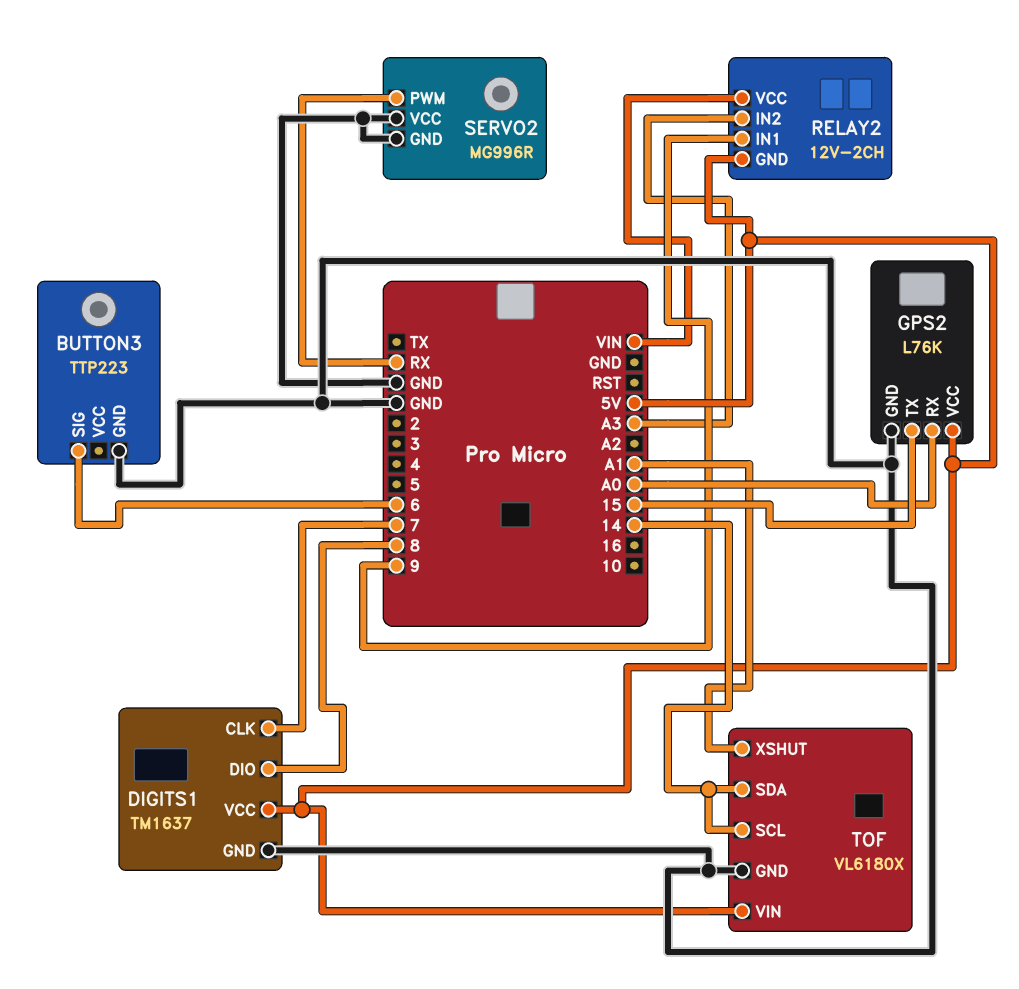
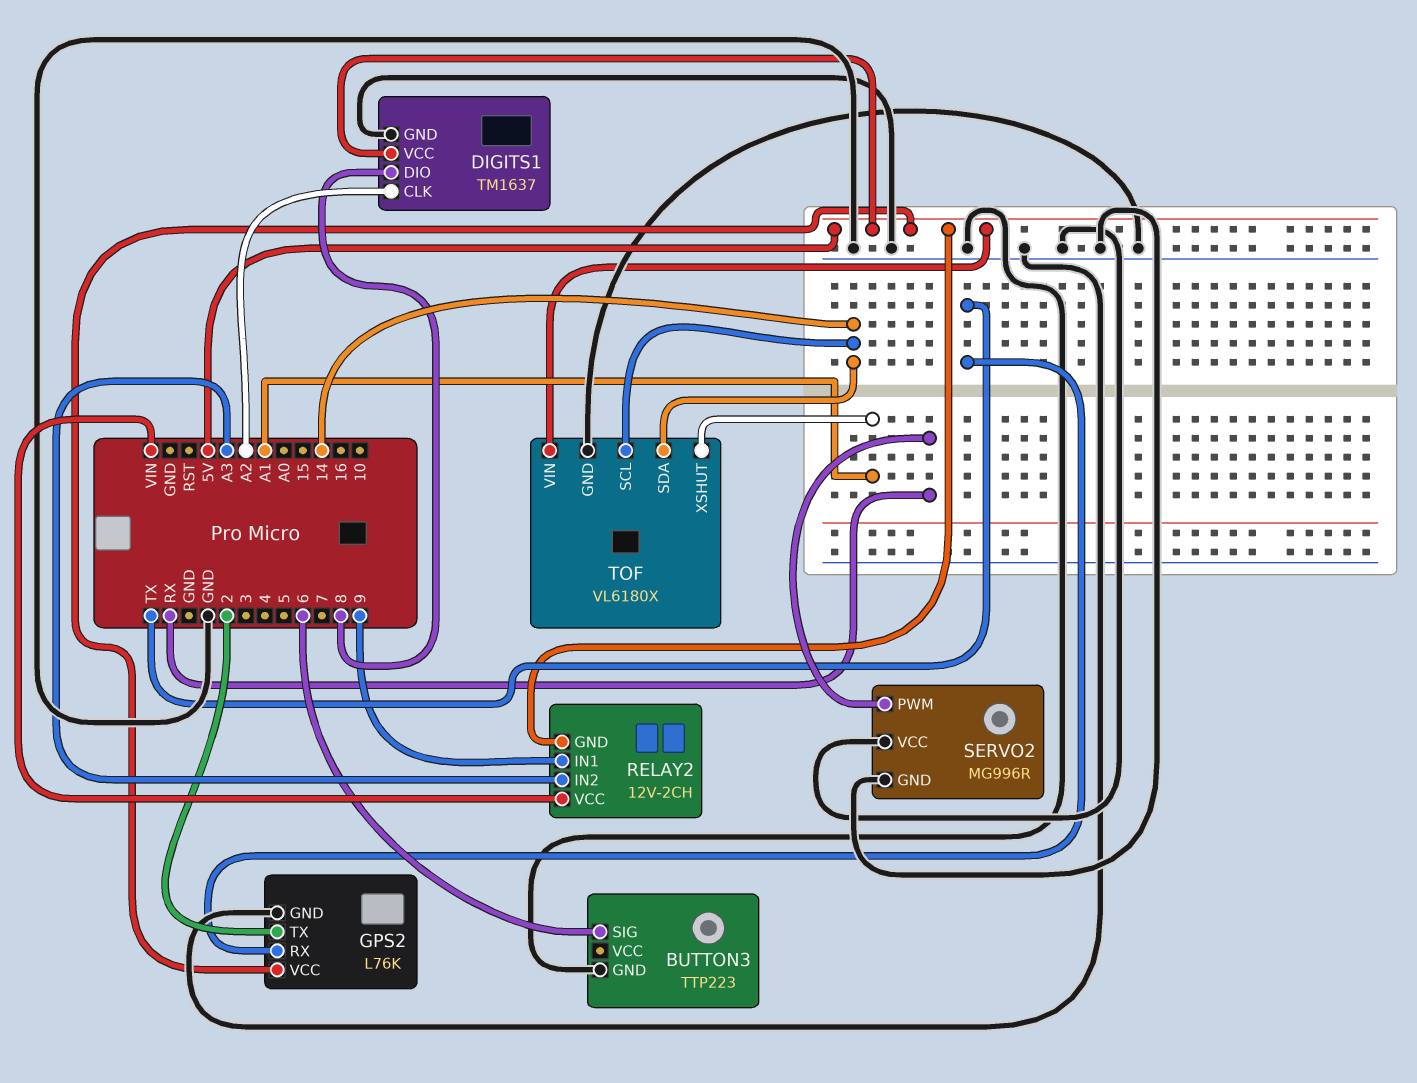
DIGITS1 pin CLK: 7 -> A2
GPS2 pin RX: A0 -> TX
GPS2 pin TX: 15 -> 2

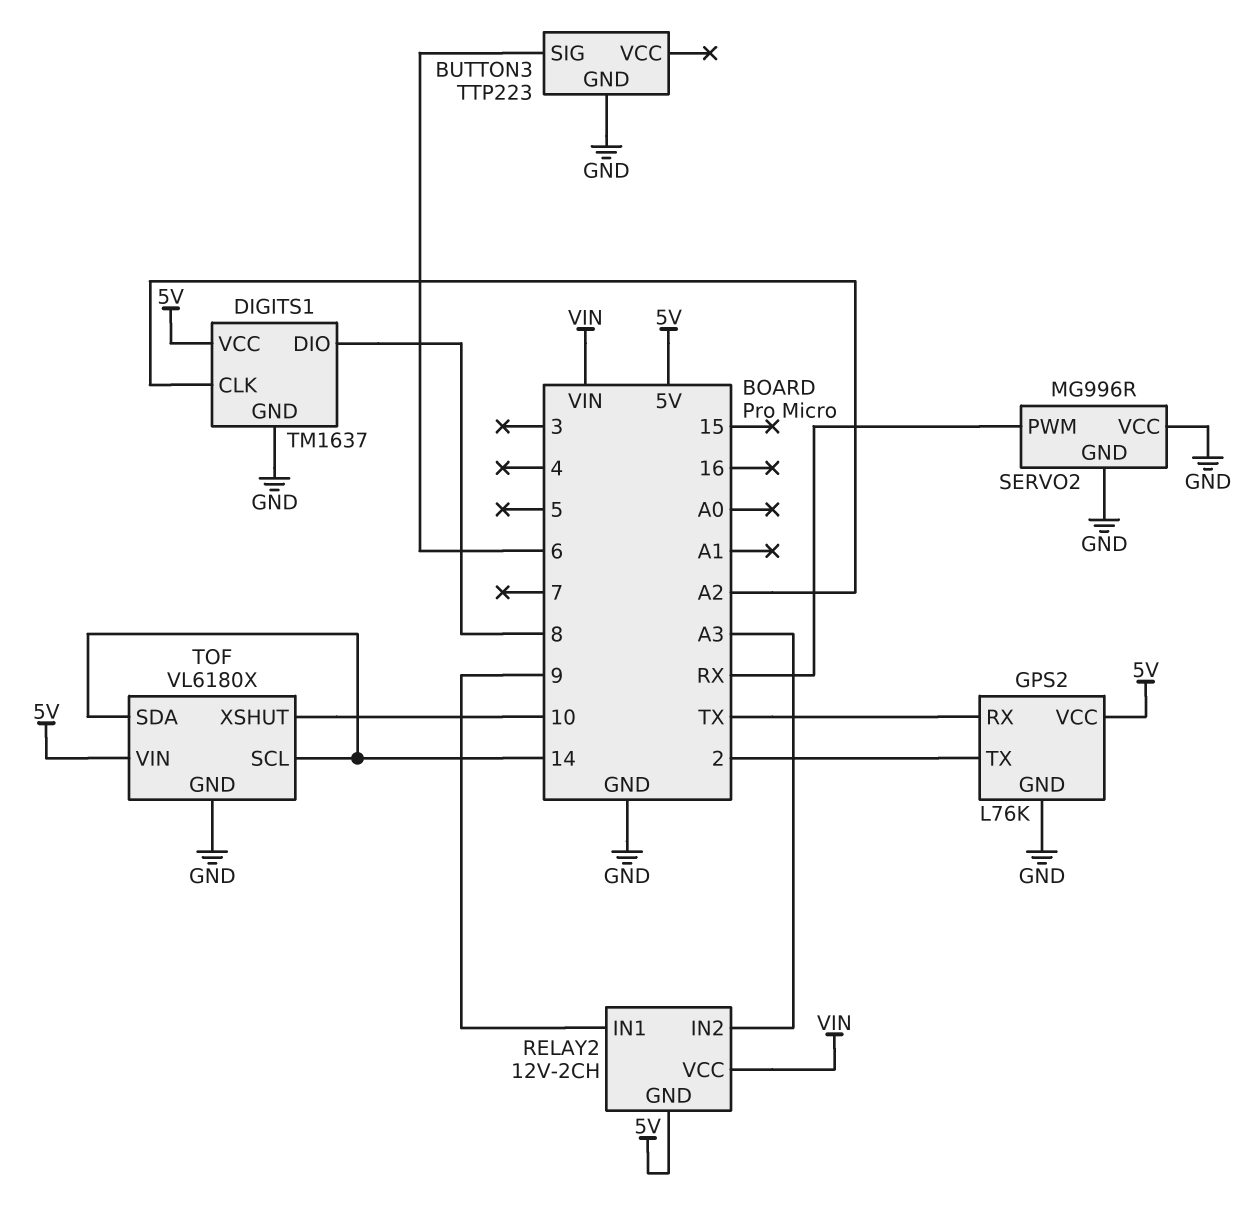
TOF pin XSHUT: A1 -> 10

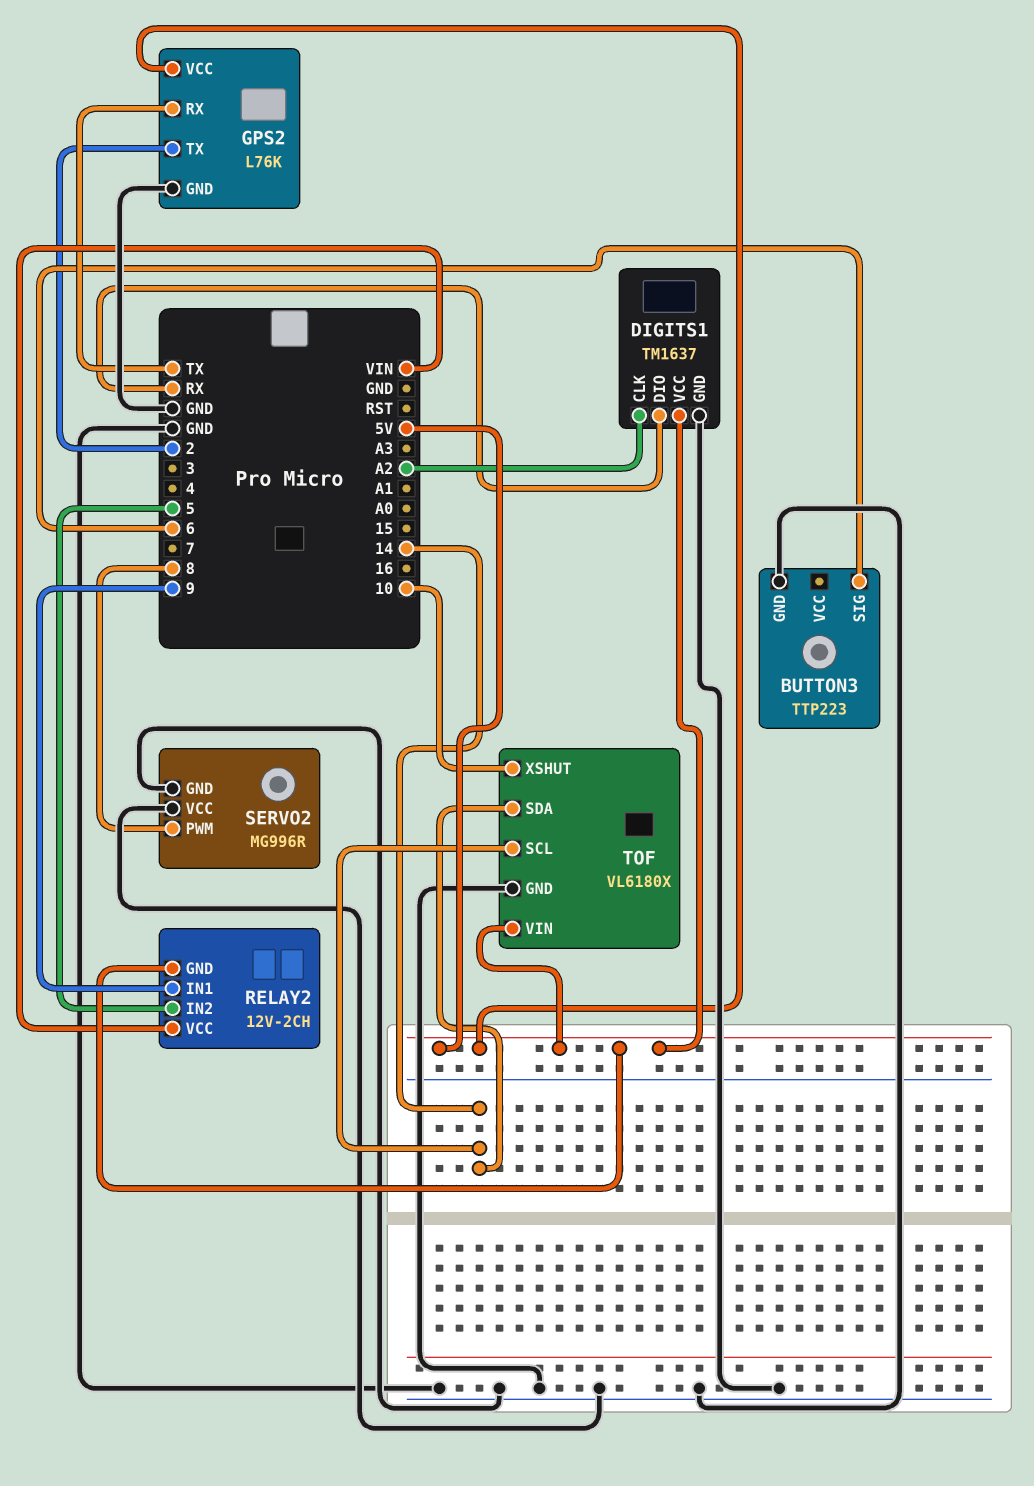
DIGITS1 pin DIO: 8 -> RX
RELAY2 pin IN2: A3 -> 5
SERVO2 pin PWM: RX -> 8

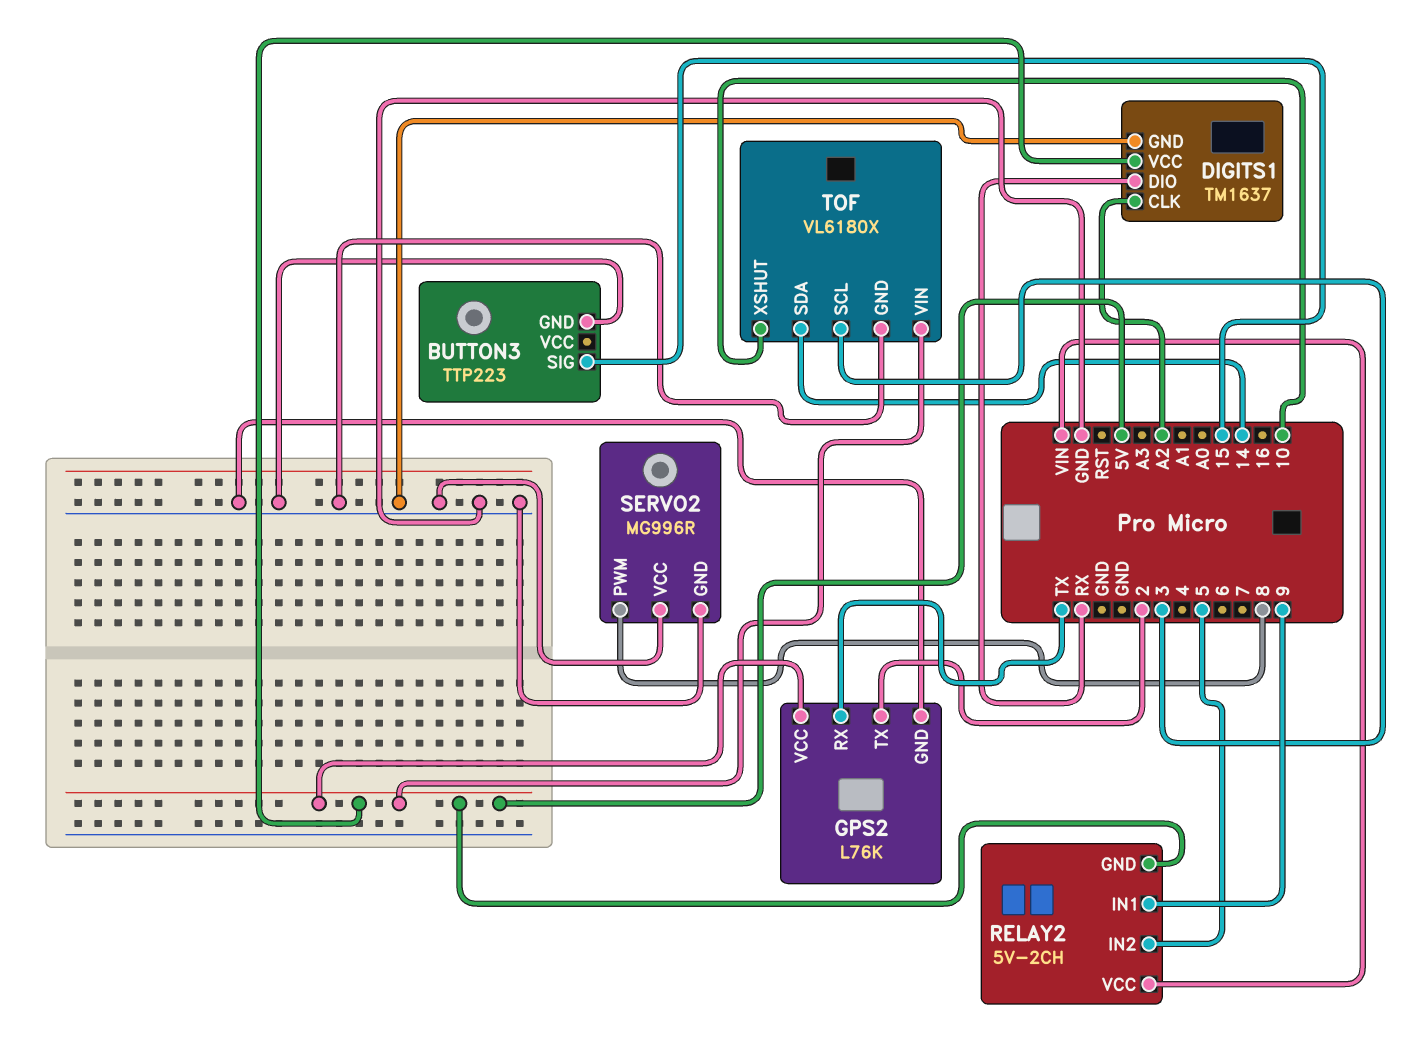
BUTTON3 pin SIG: 6 -> 15
RELAY2: 12V-2CH -> 5V-2CH
TOF pin SCL: 14 -> 3

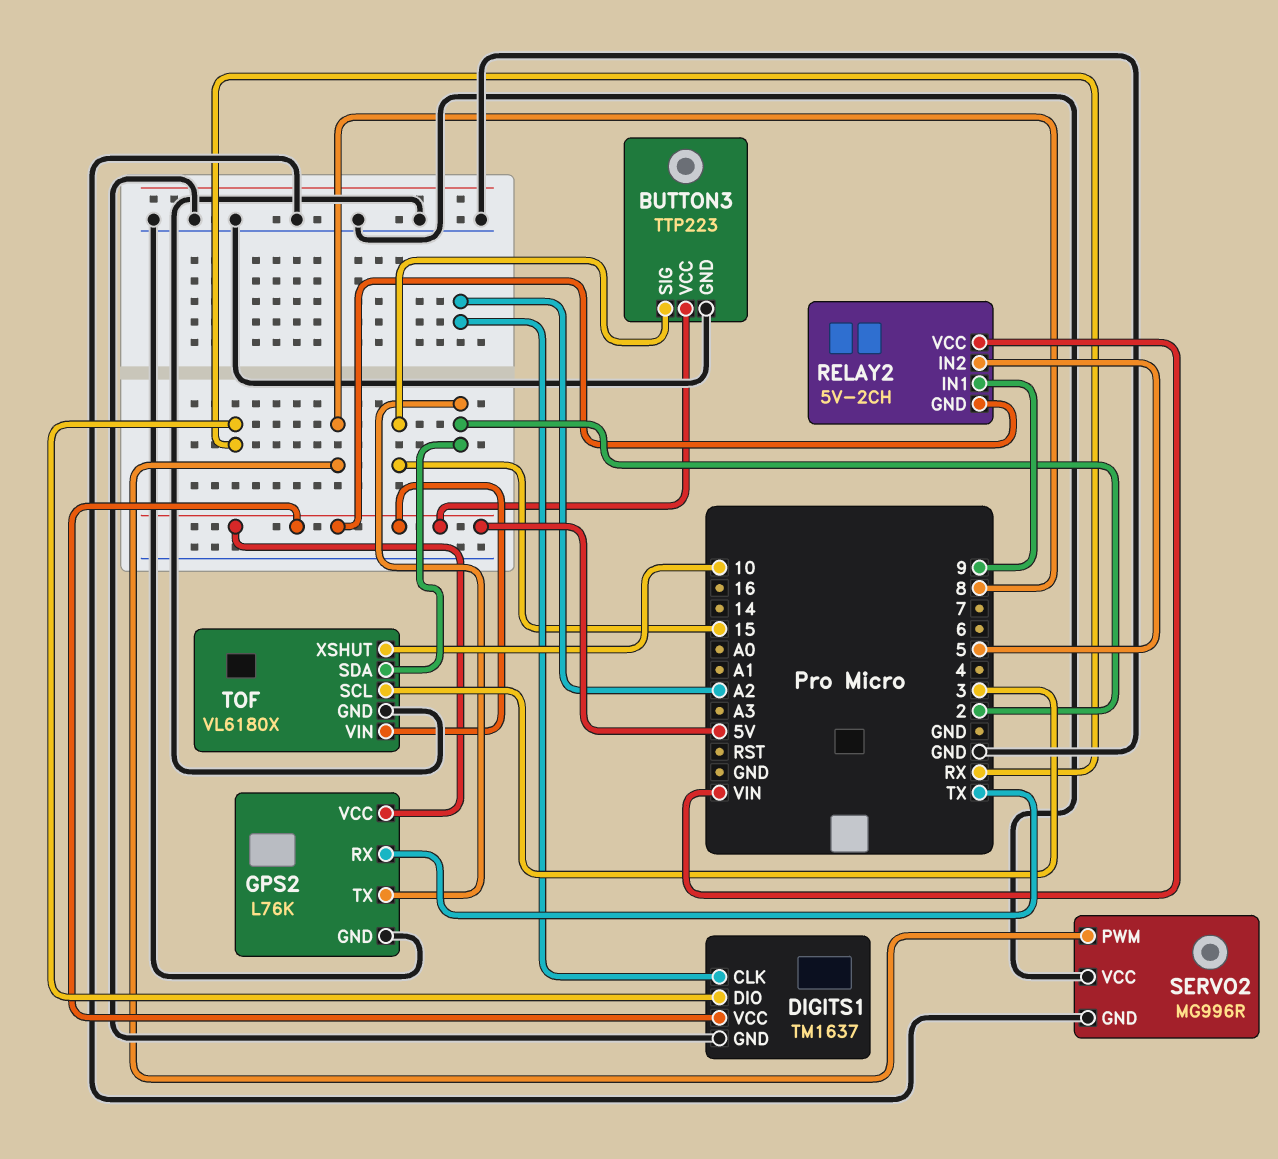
BUTTON3 pin VCC: none -> 5V
TOF pin SDA: 14 -> 2

